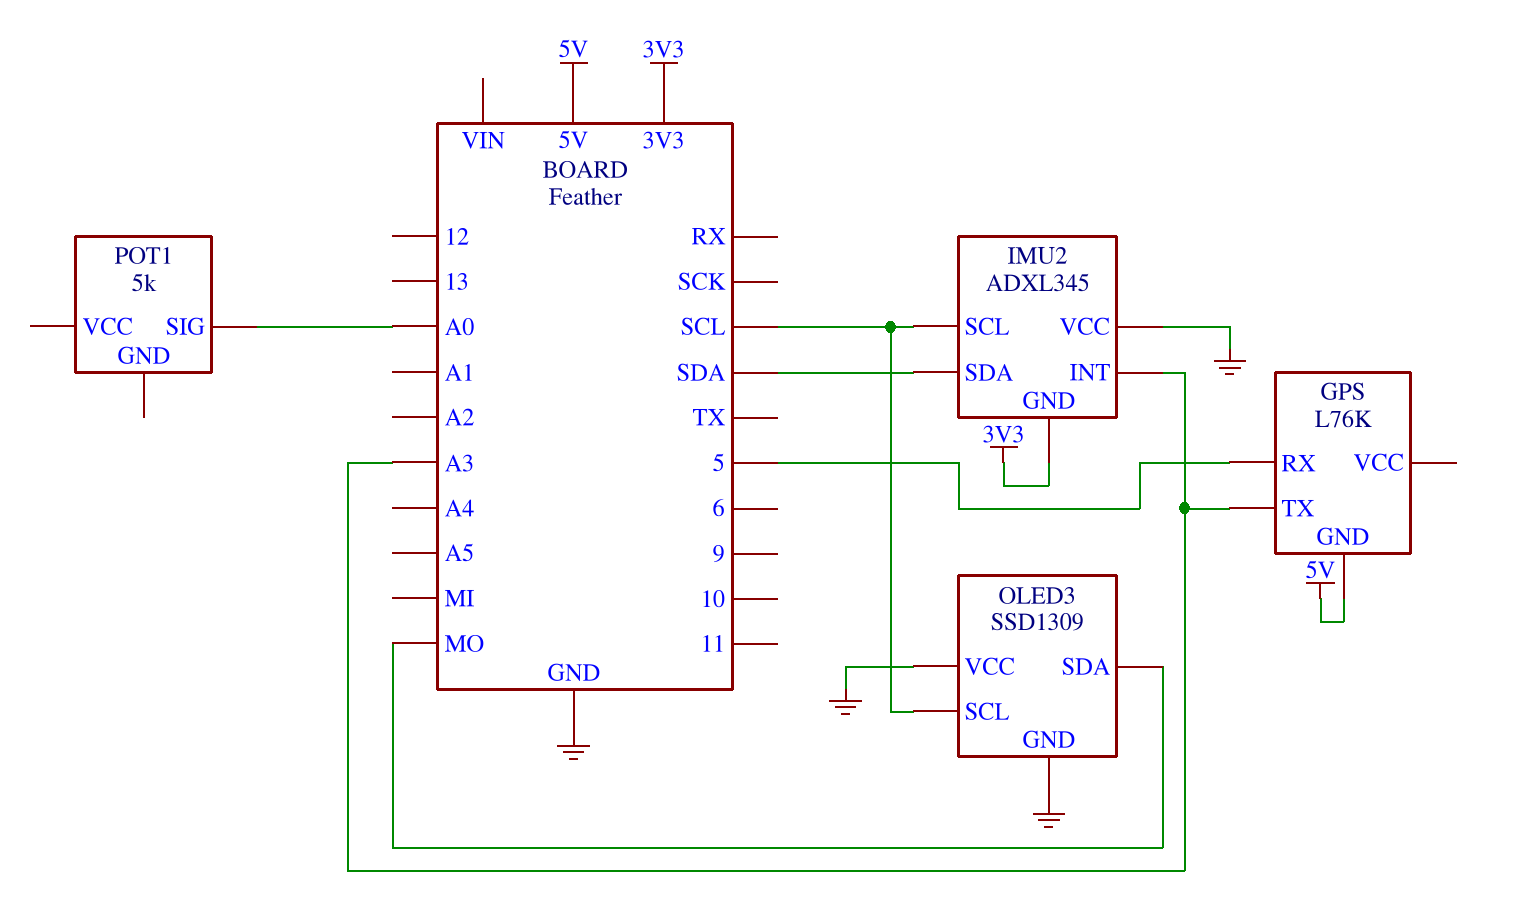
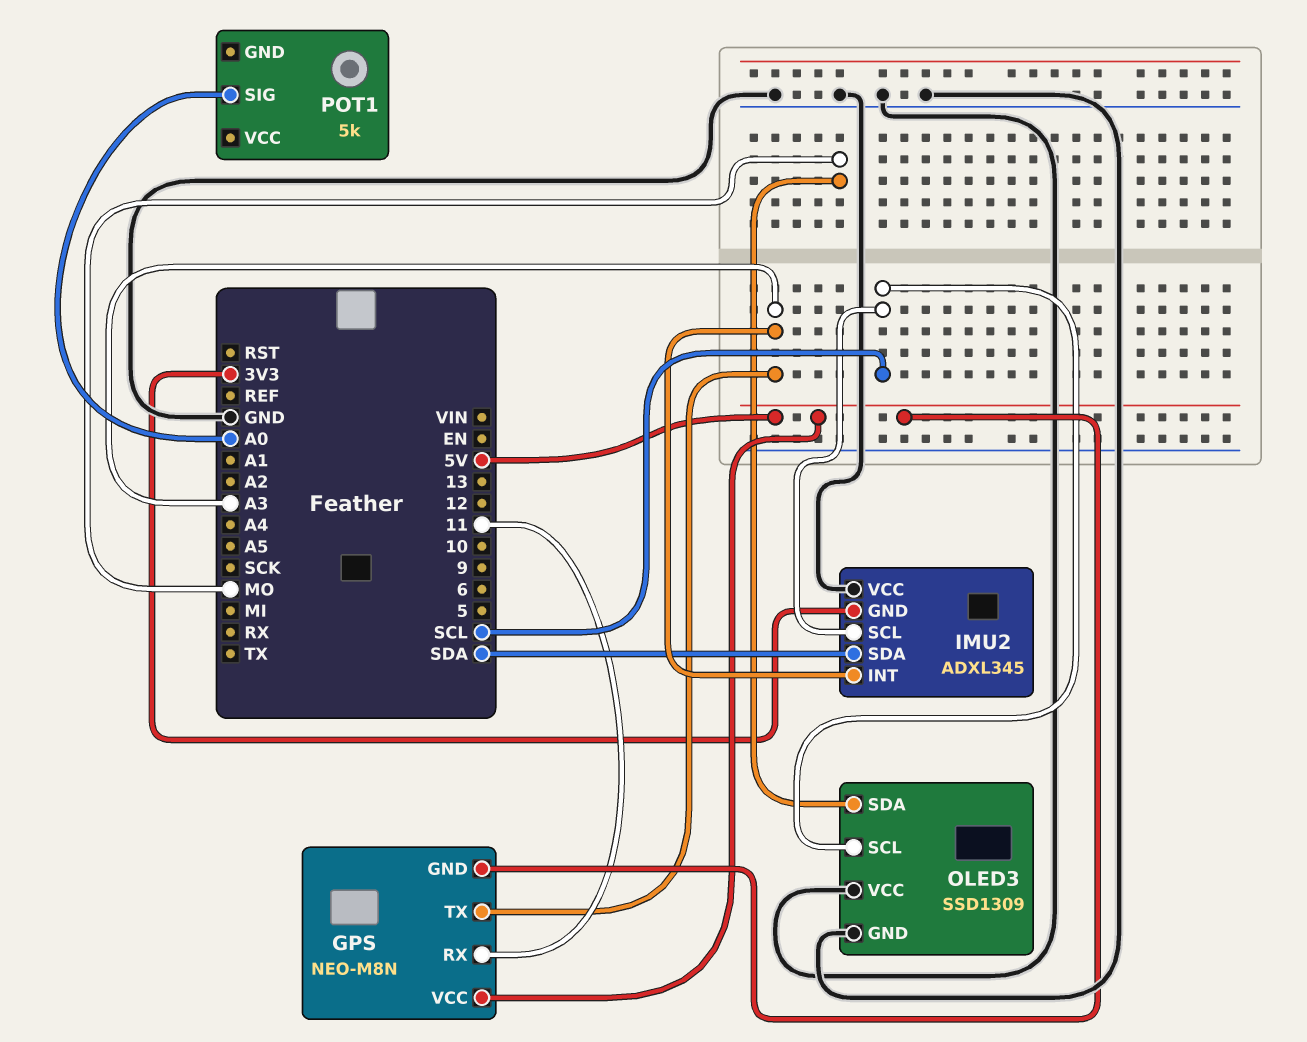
GPS: L76K -> NEO-M8N
GPS pin RX: 5 -> 11
GPS pin VCC: none -> 5V

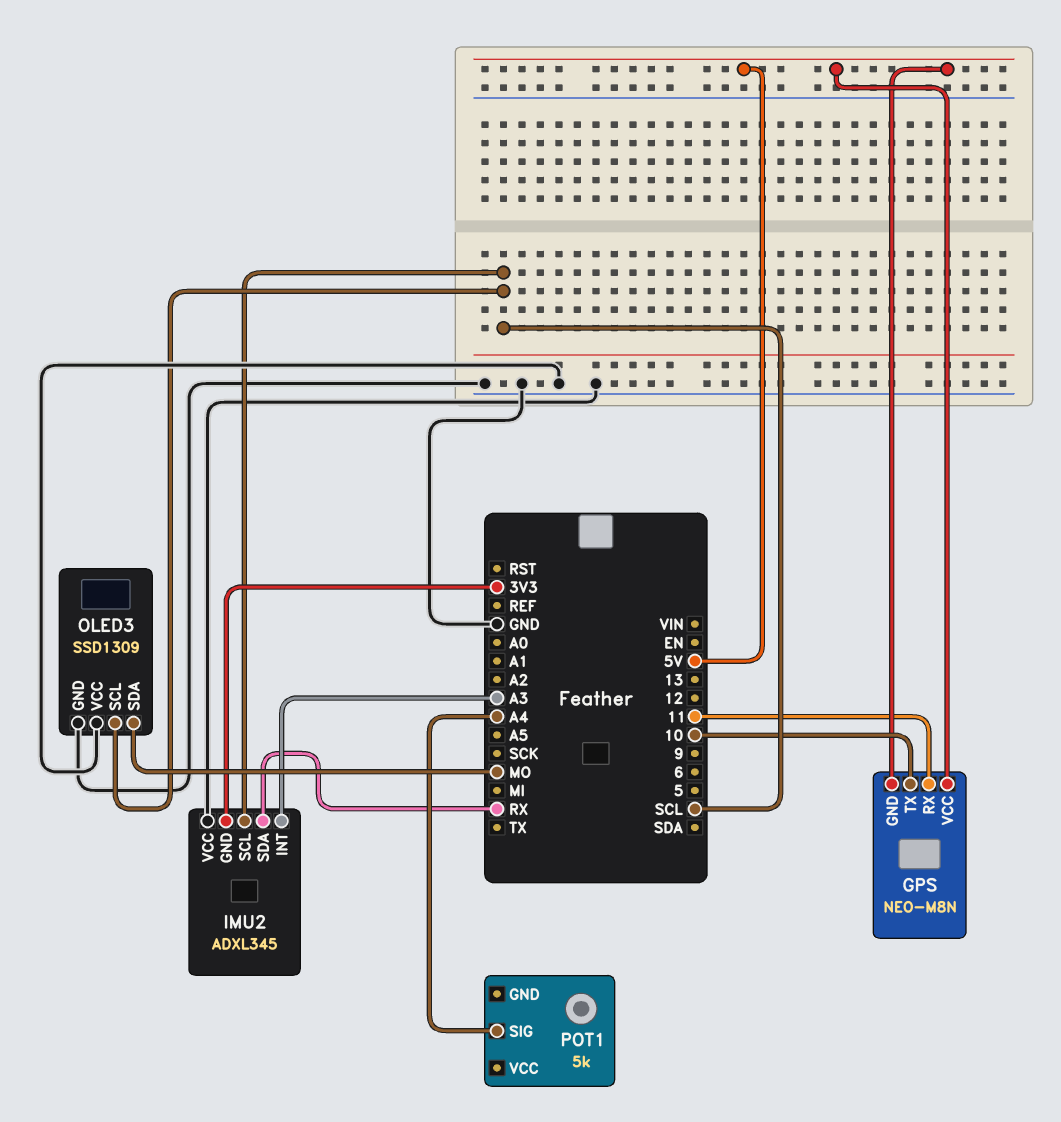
GPS pin TX: A3 -> 10
IMU2 pin SDA: SDA -> RX
POT1 pin SIG: A0 -> A4

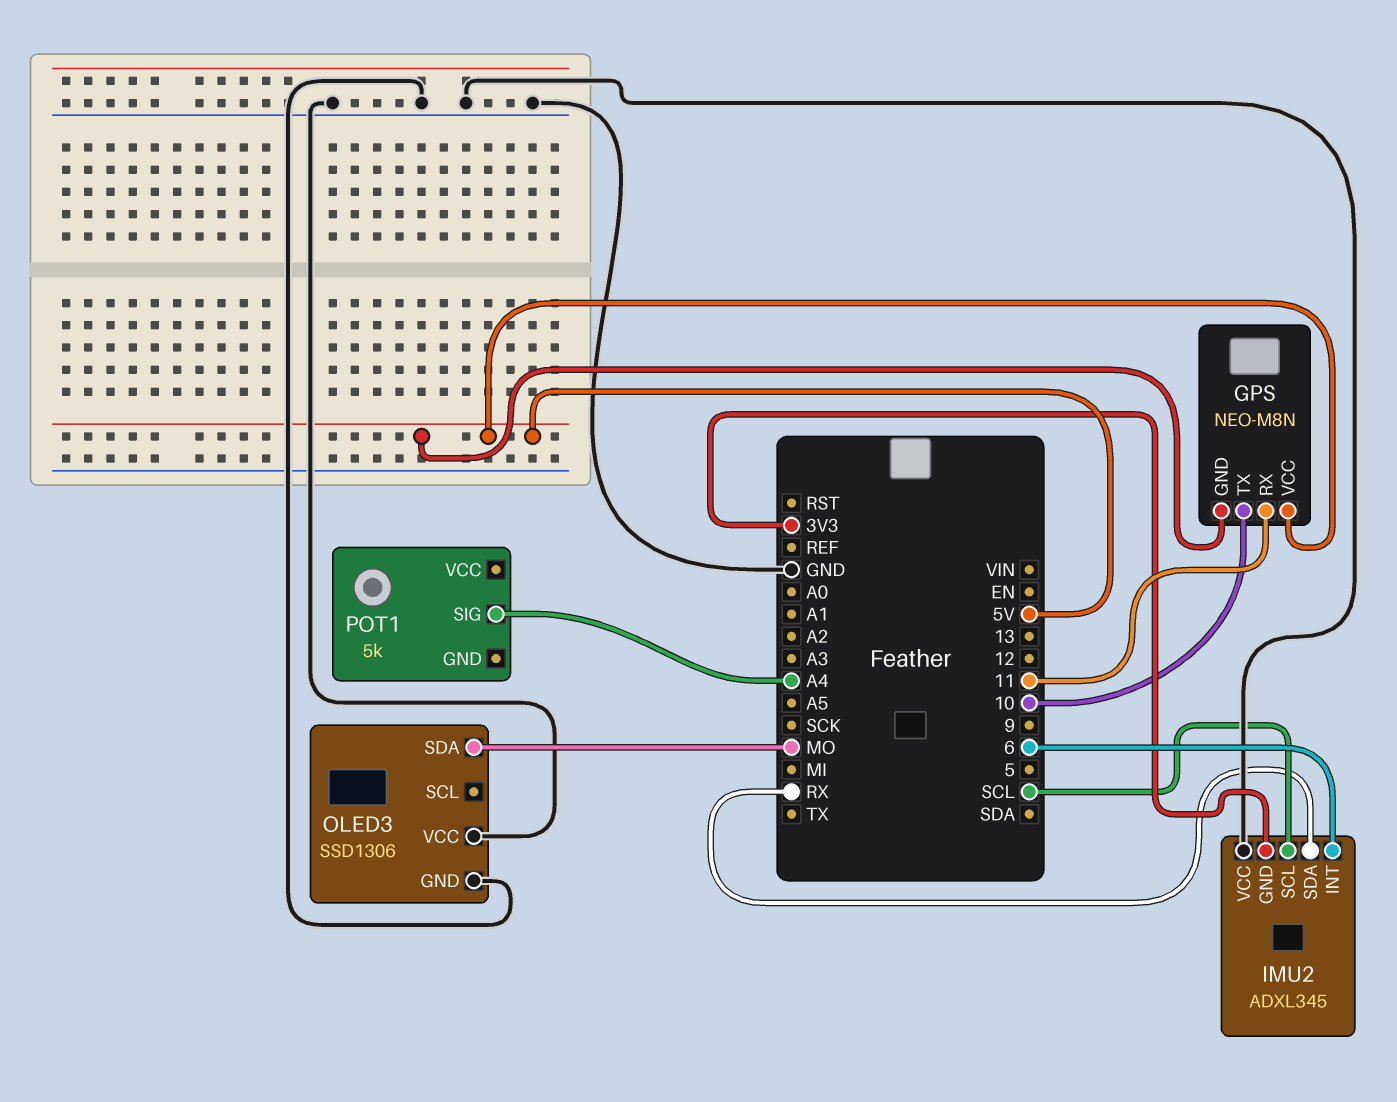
IMU2 pin INT: A3 -> 6
OLED3: SSD1309 -> SSD1306
OLED3 pin SCL: SCL -> none

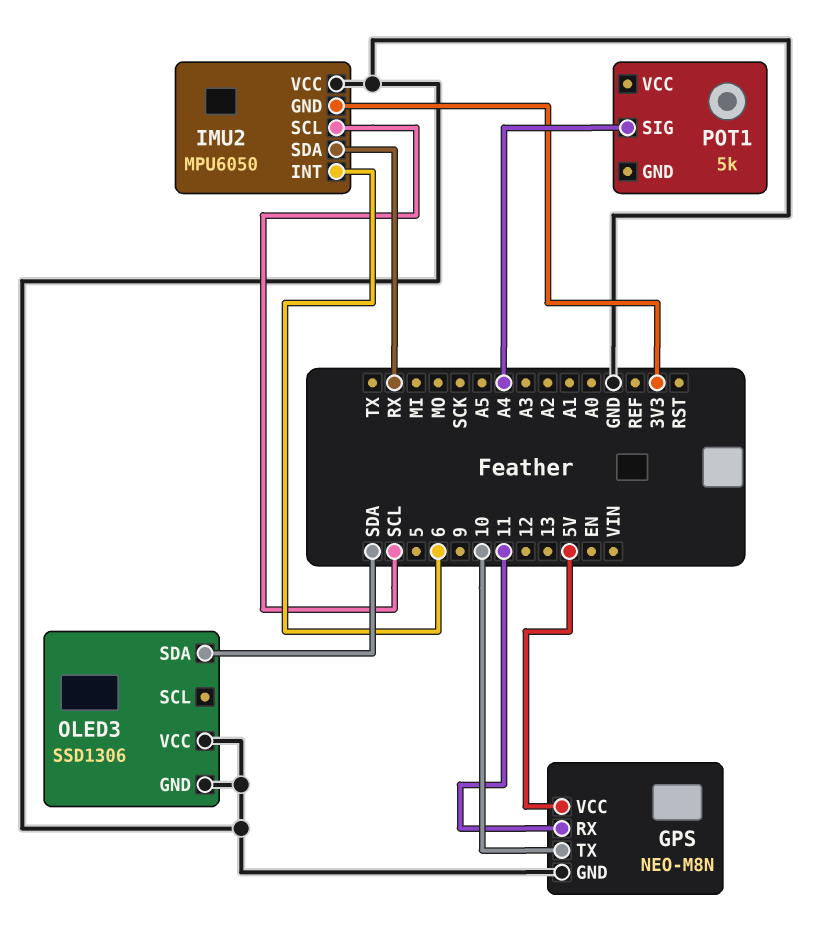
GPS pin GND: 5V -> GND
IMU2: ADXL345 -> MPU6050
OLED3 pin SDA: MO -> SDA

